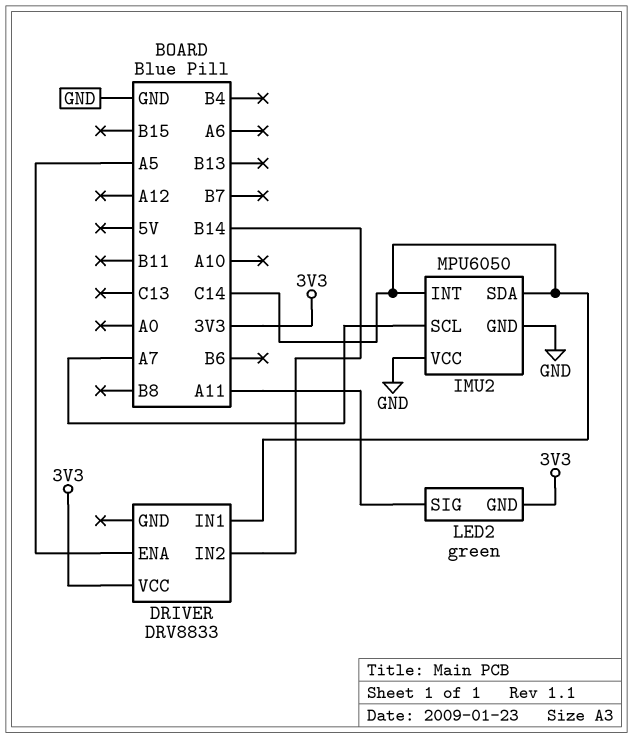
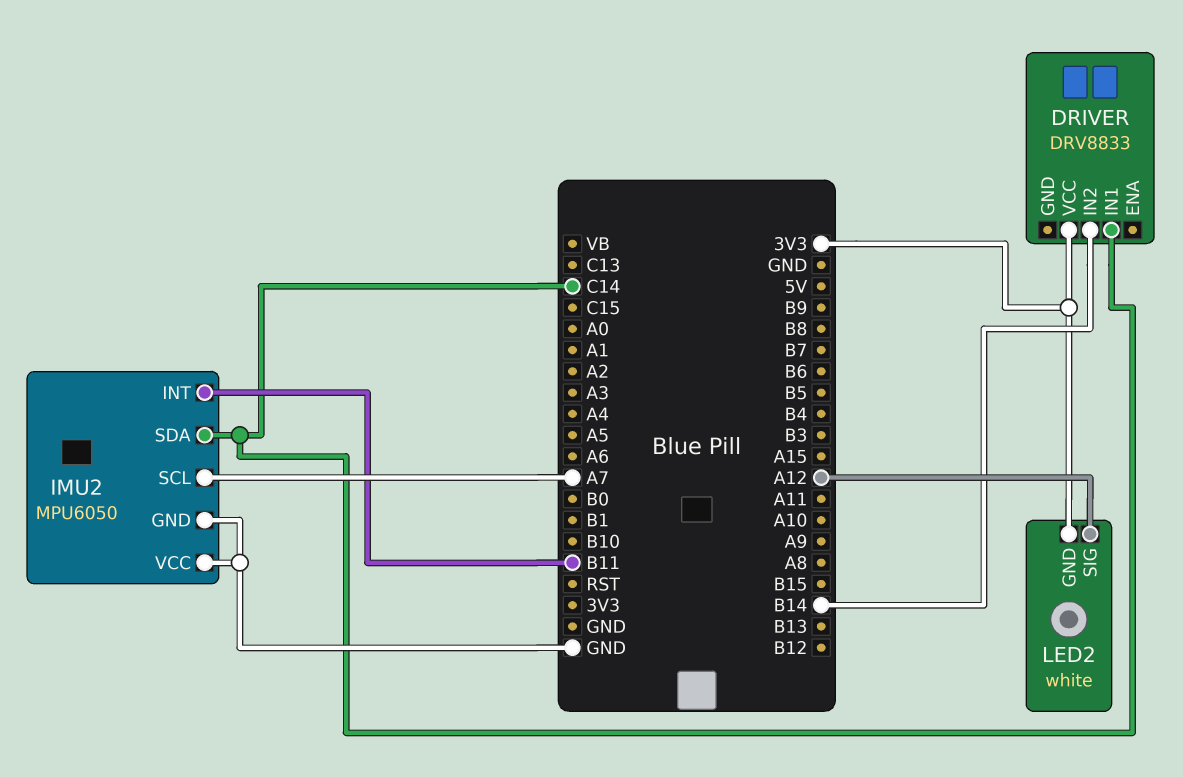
DRIVER pin ENA: A5 -> none
IMU2 pin INT: C14 -> B11
LED2: green -> white
LED2 pin SIG: A11 -> A12

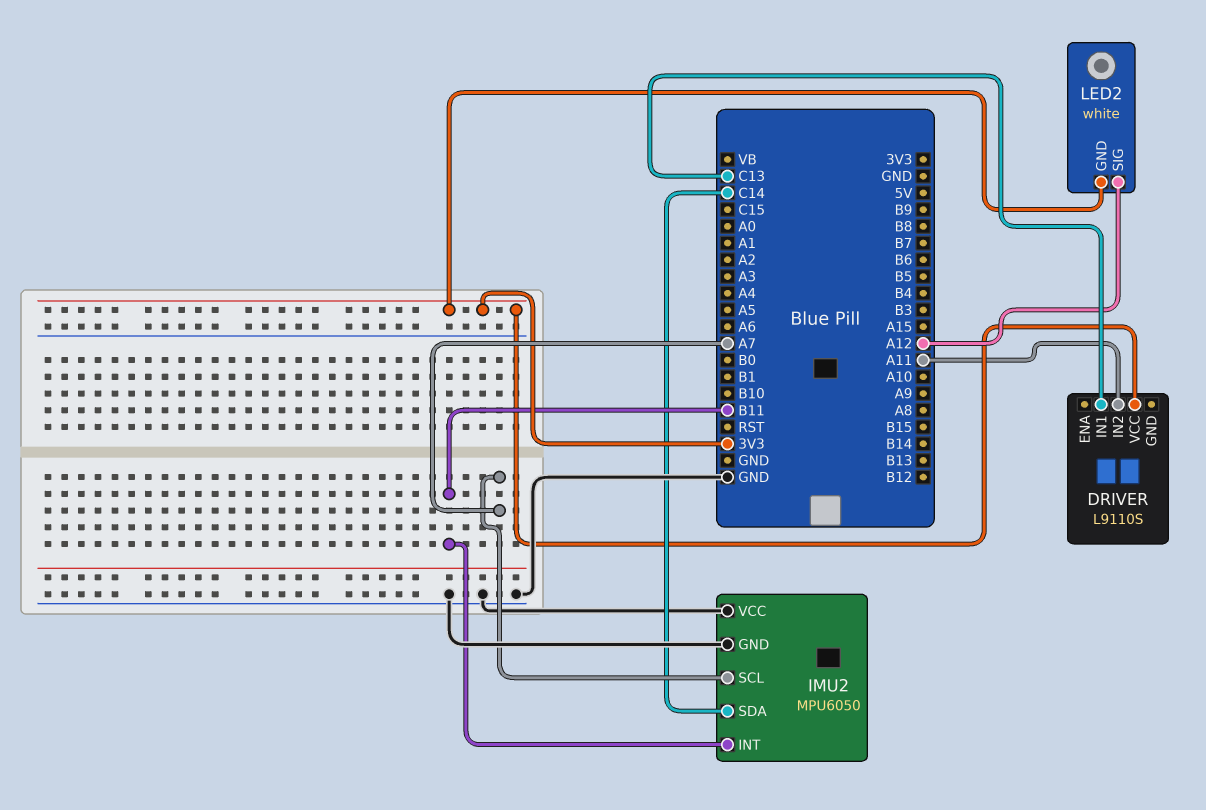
DRIVER: DRV8833 -> L9110S
DRIVER pin IN1: C14 -> C13
DRIVER pin IN2: B14 -> A11

